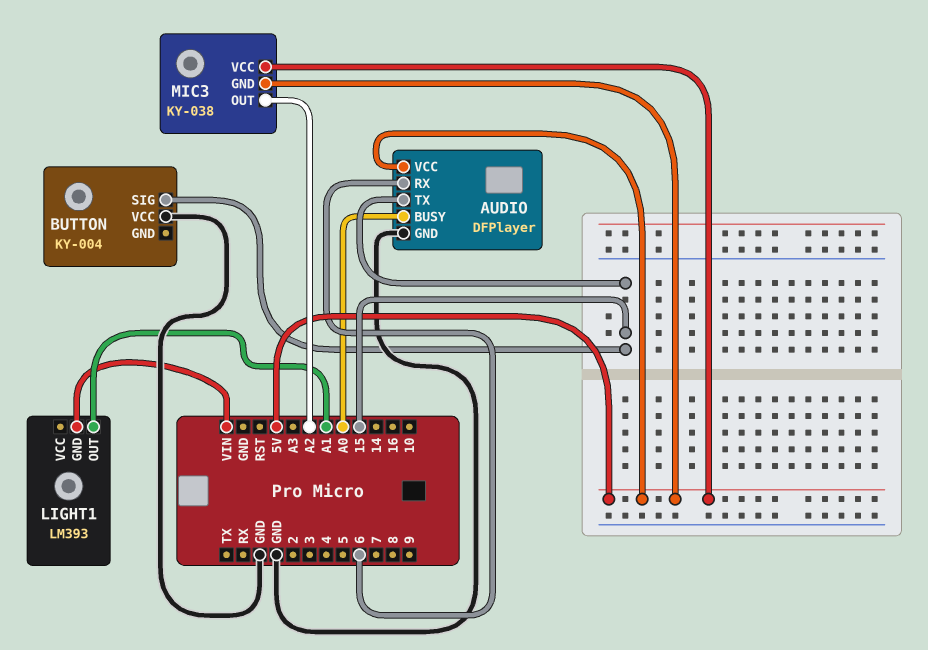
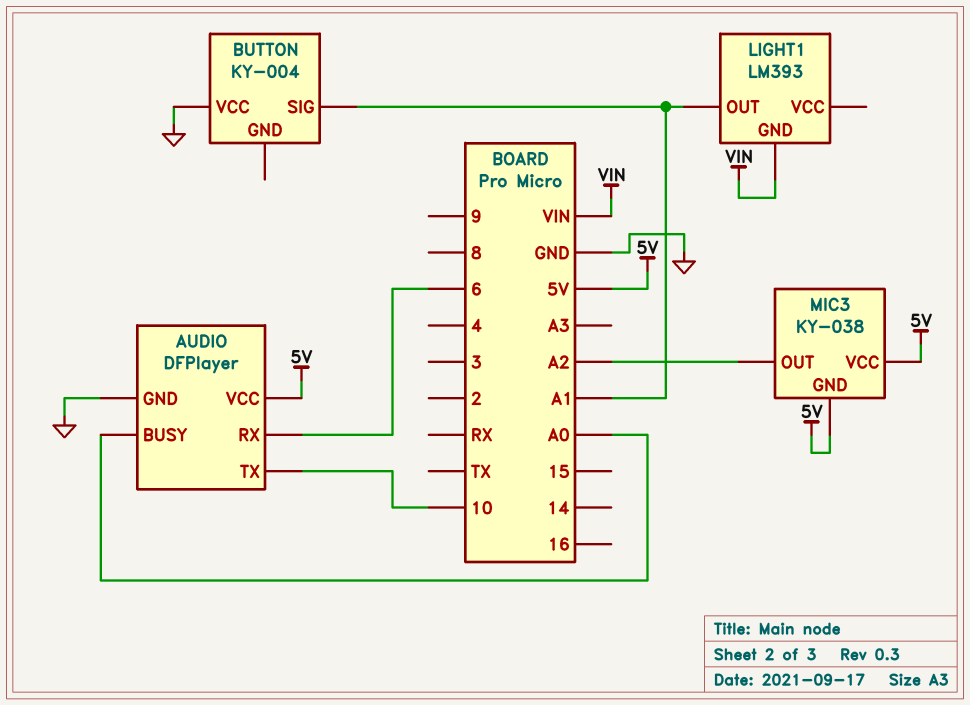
AUDIO pin TX: 15 -> 10
BUTTON pin SIG: 15 -> A1

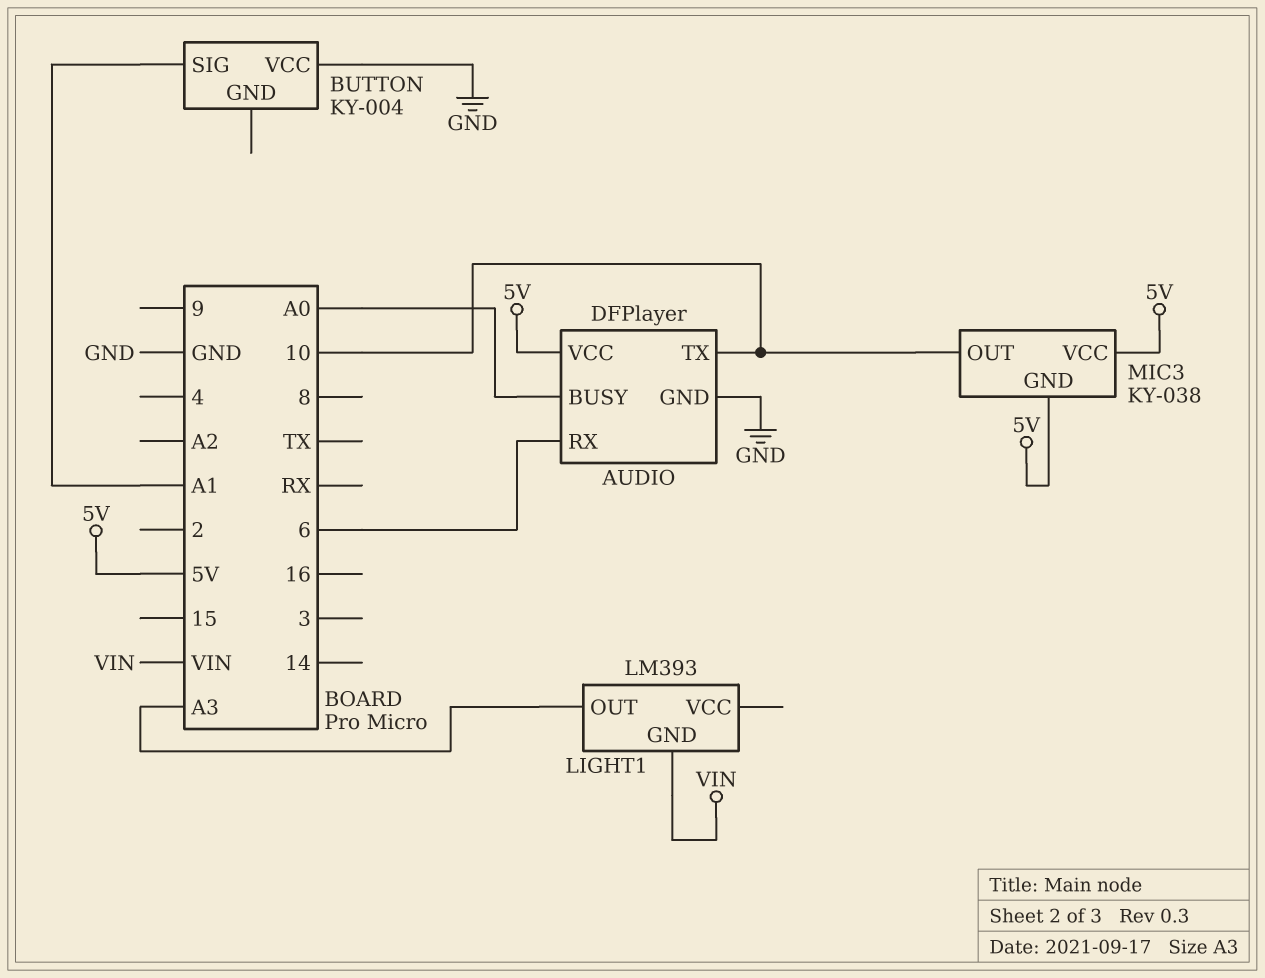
LIGHT1 pin OUT: A1 -> A3
MIC3 pin OUT: A2 -> 10

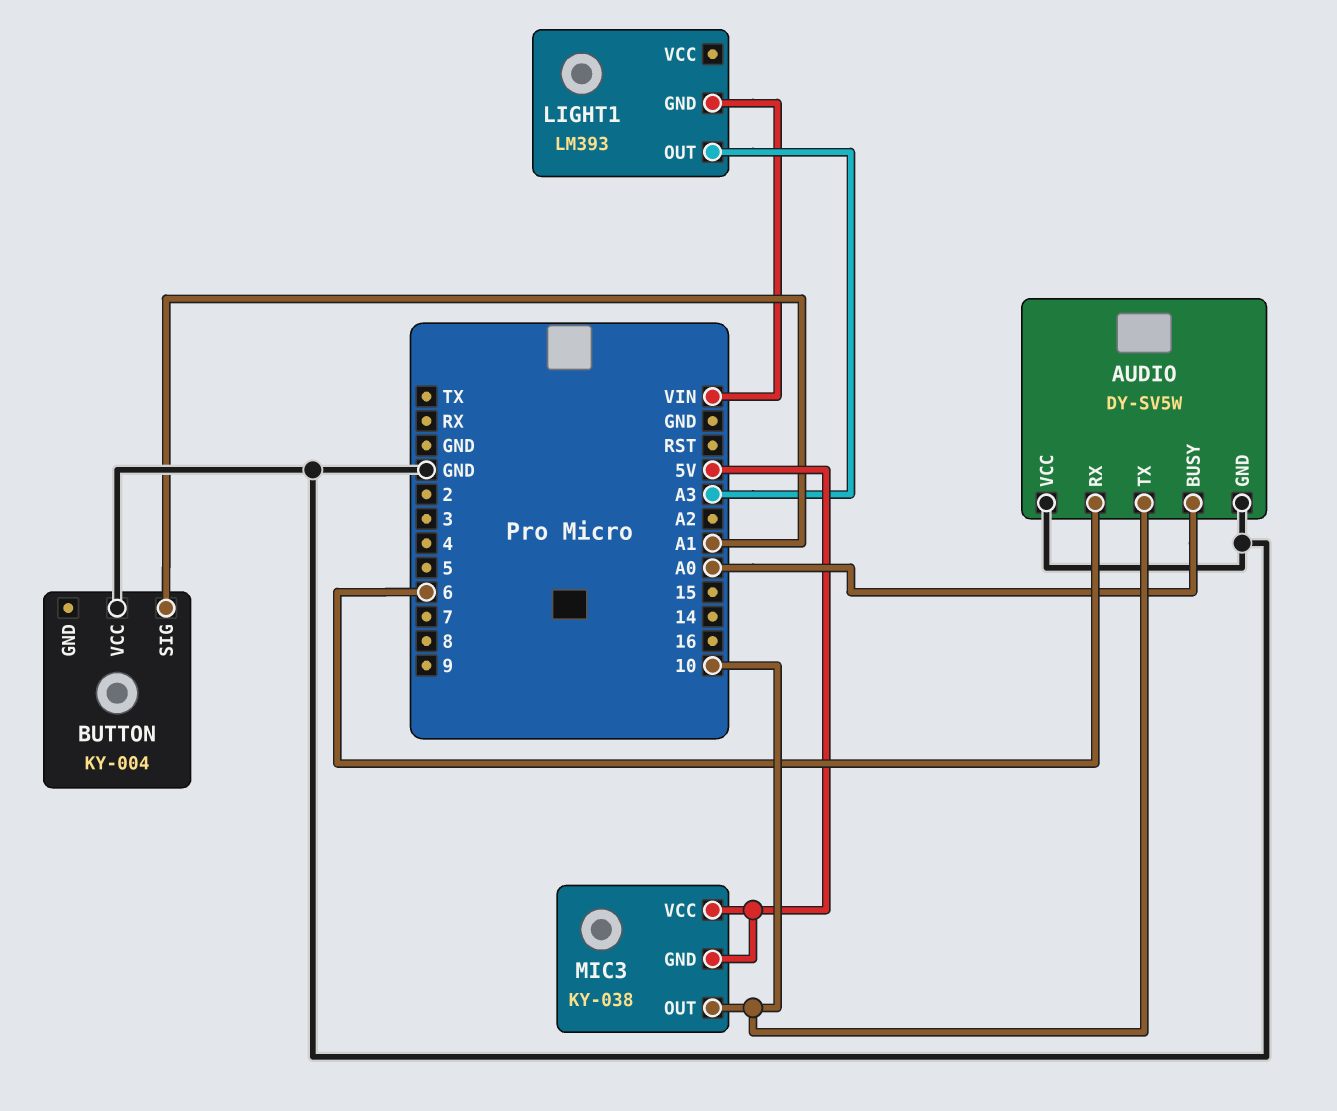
AUDIO: DFPlayer -> DY-SV5W
AUDIO pin VCC: 5V -> GND

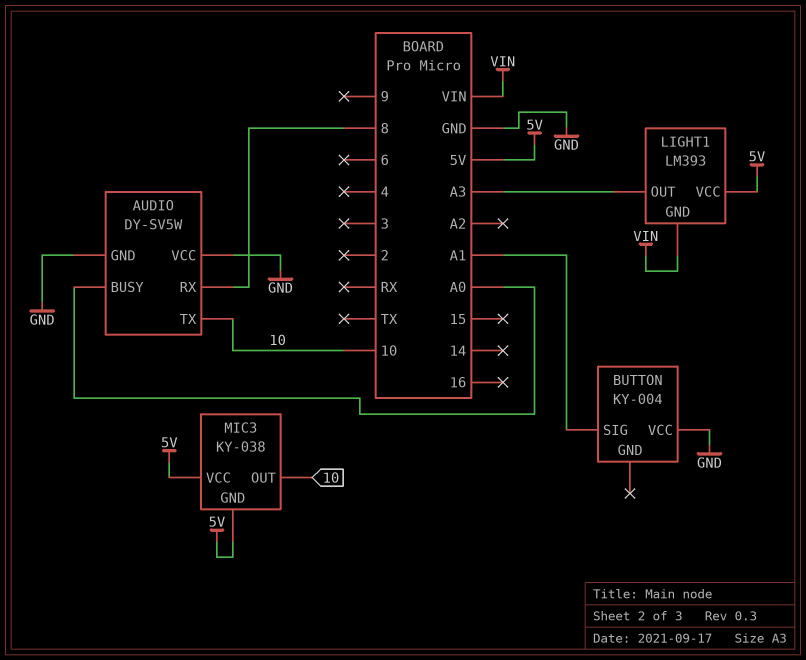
AUDIO pin RX: 6 -> 8
LIGHT1 pin VCC: none -> 5V

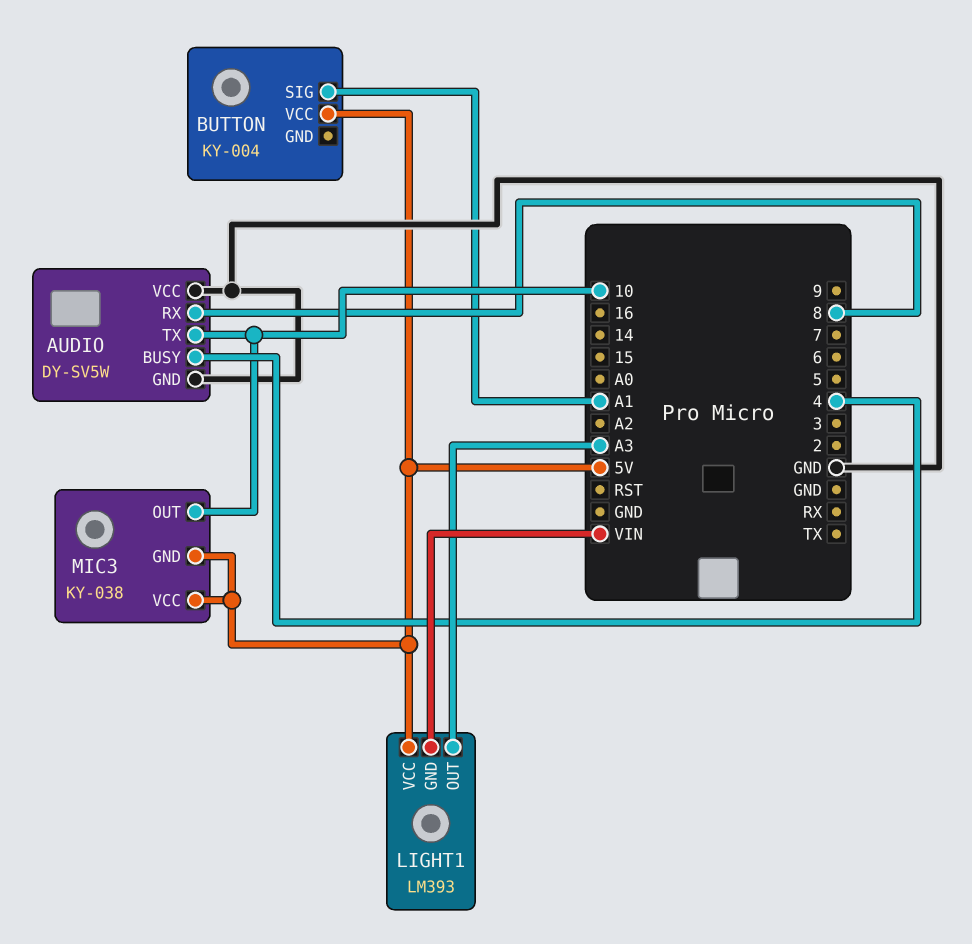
AUDIO pin BUSY: A0 -> 4
BUTTON pin VCC: GND -> 5V

